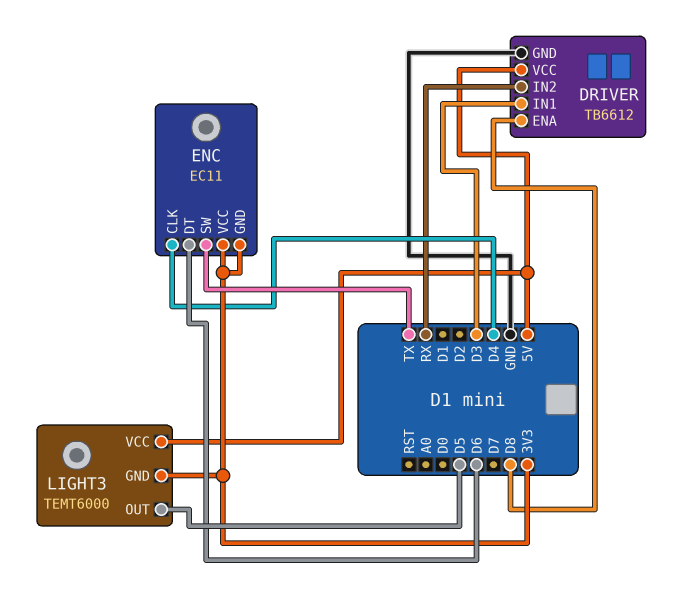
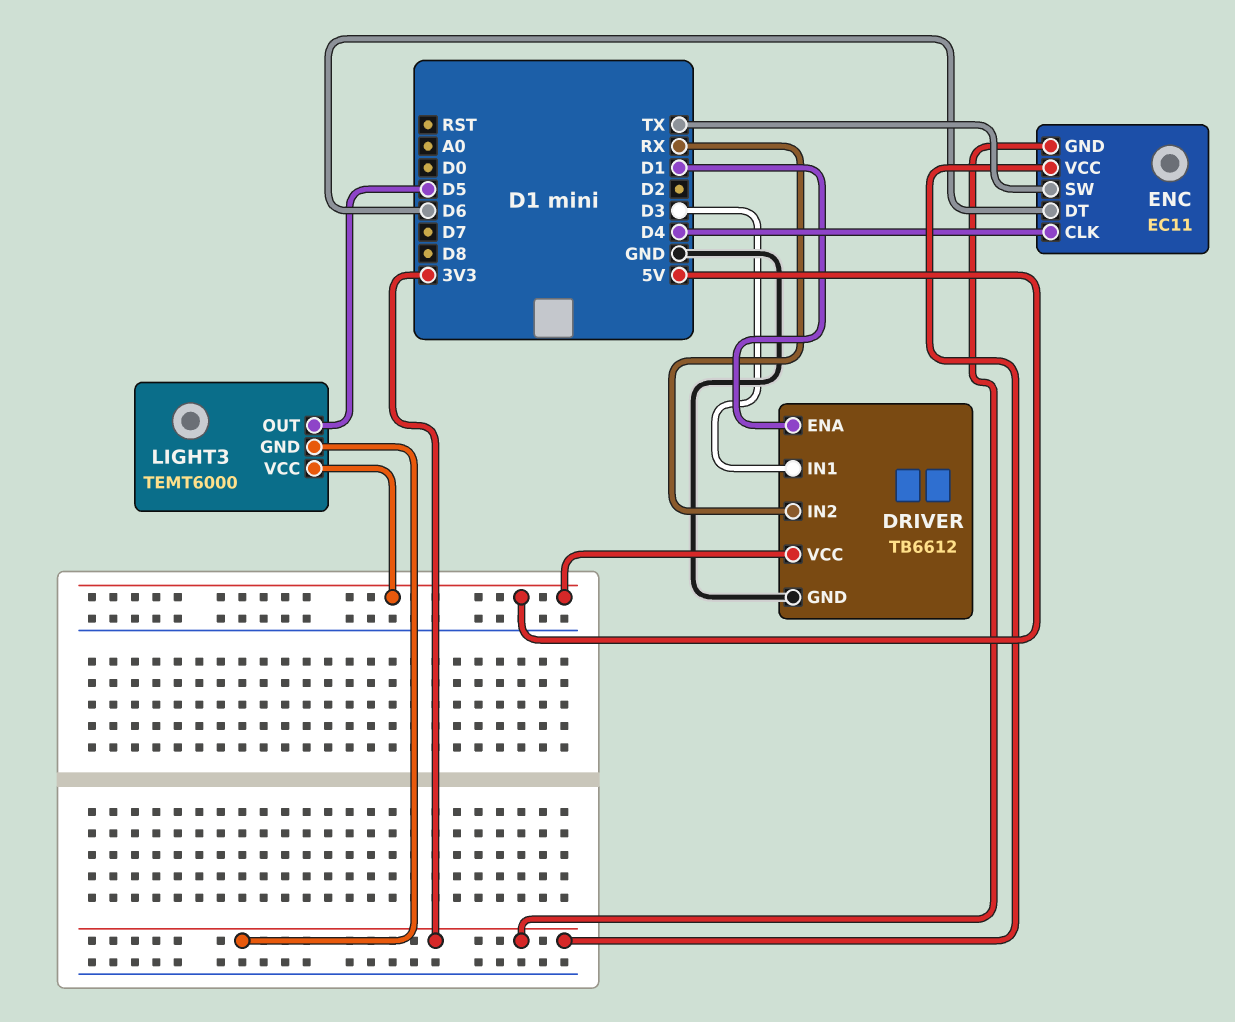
DRIVER pin ENA: D8 -> D1

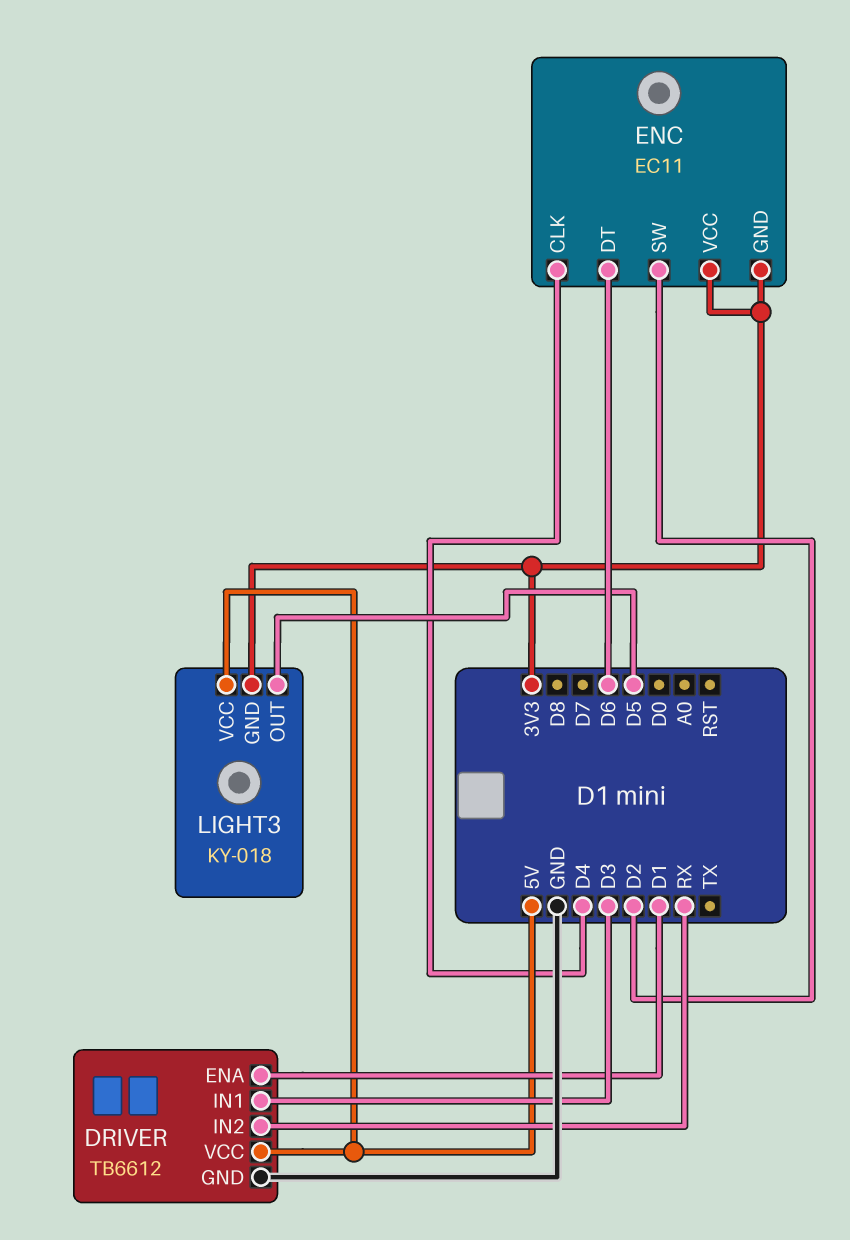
ENC pin SW: TX -> D2
LIGHT3: TEMT6000 -> KY-018

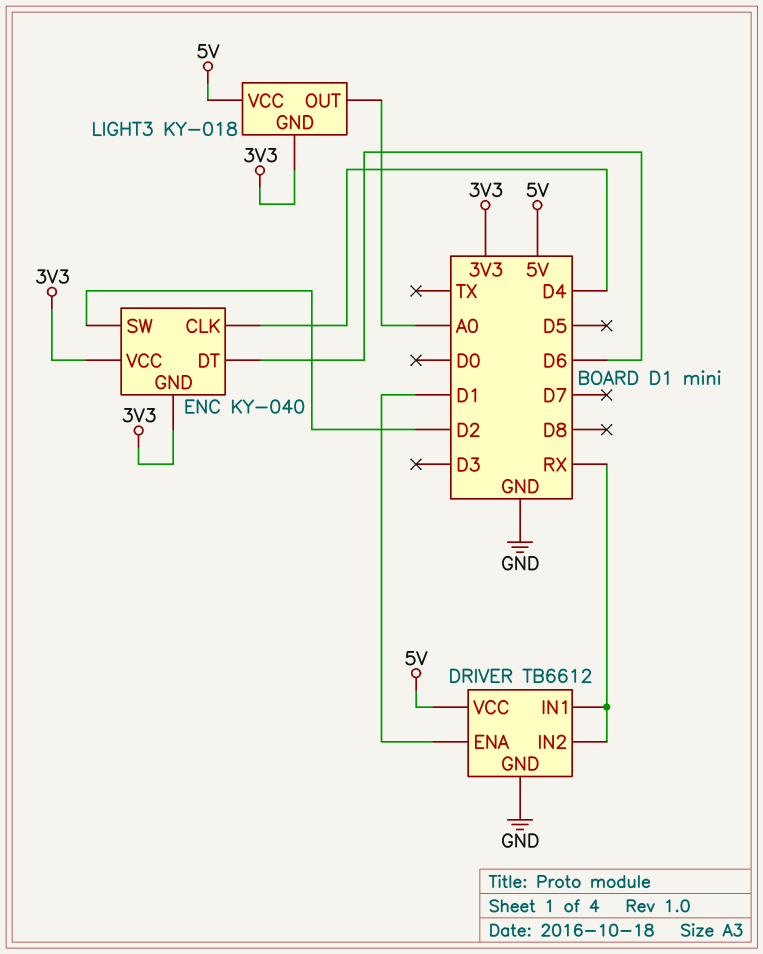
DRIVER pin IN1: D3 -> RX
ENC: EC11 -> KY-040
LIGHT3 pin OUT: D5 -> A0

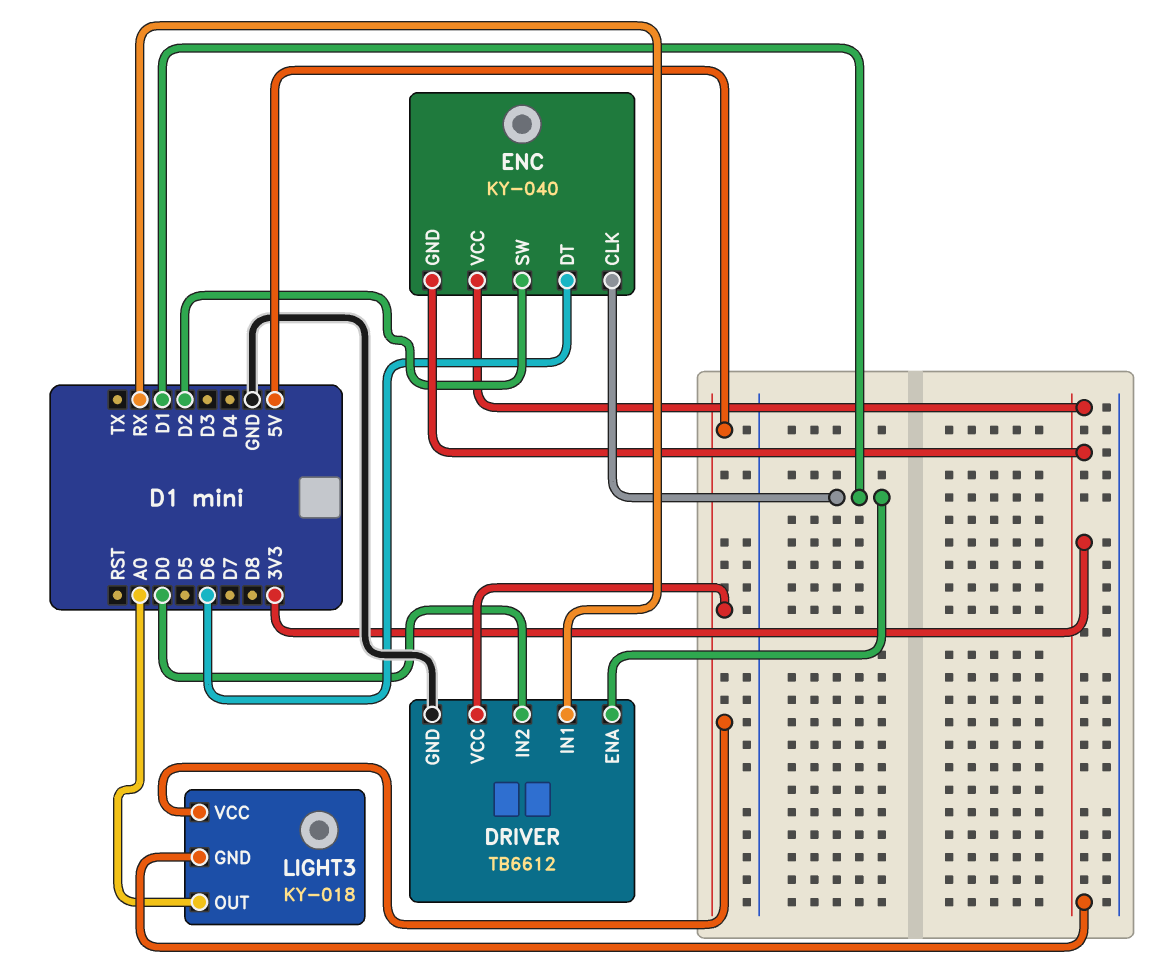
DRIVER pin IN2: RX -> D0
ENC pin CLK: D4 -> D1

